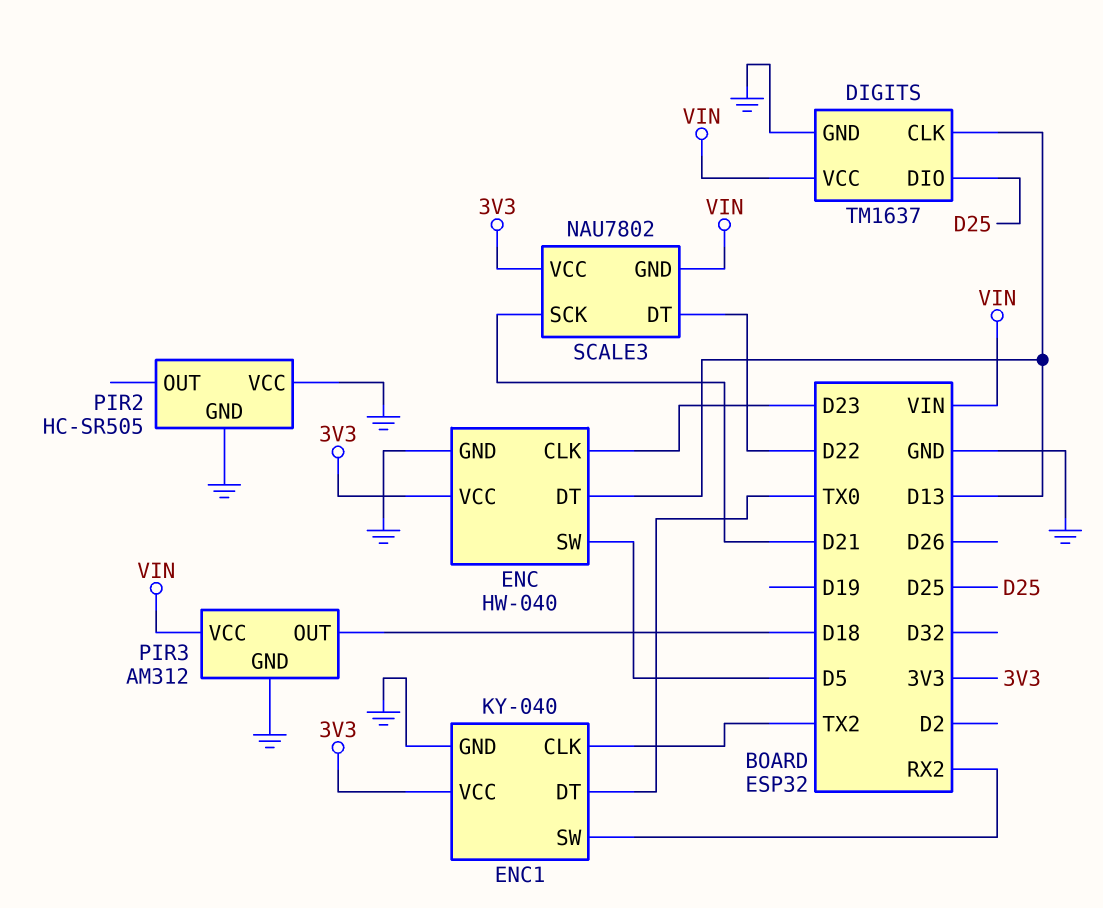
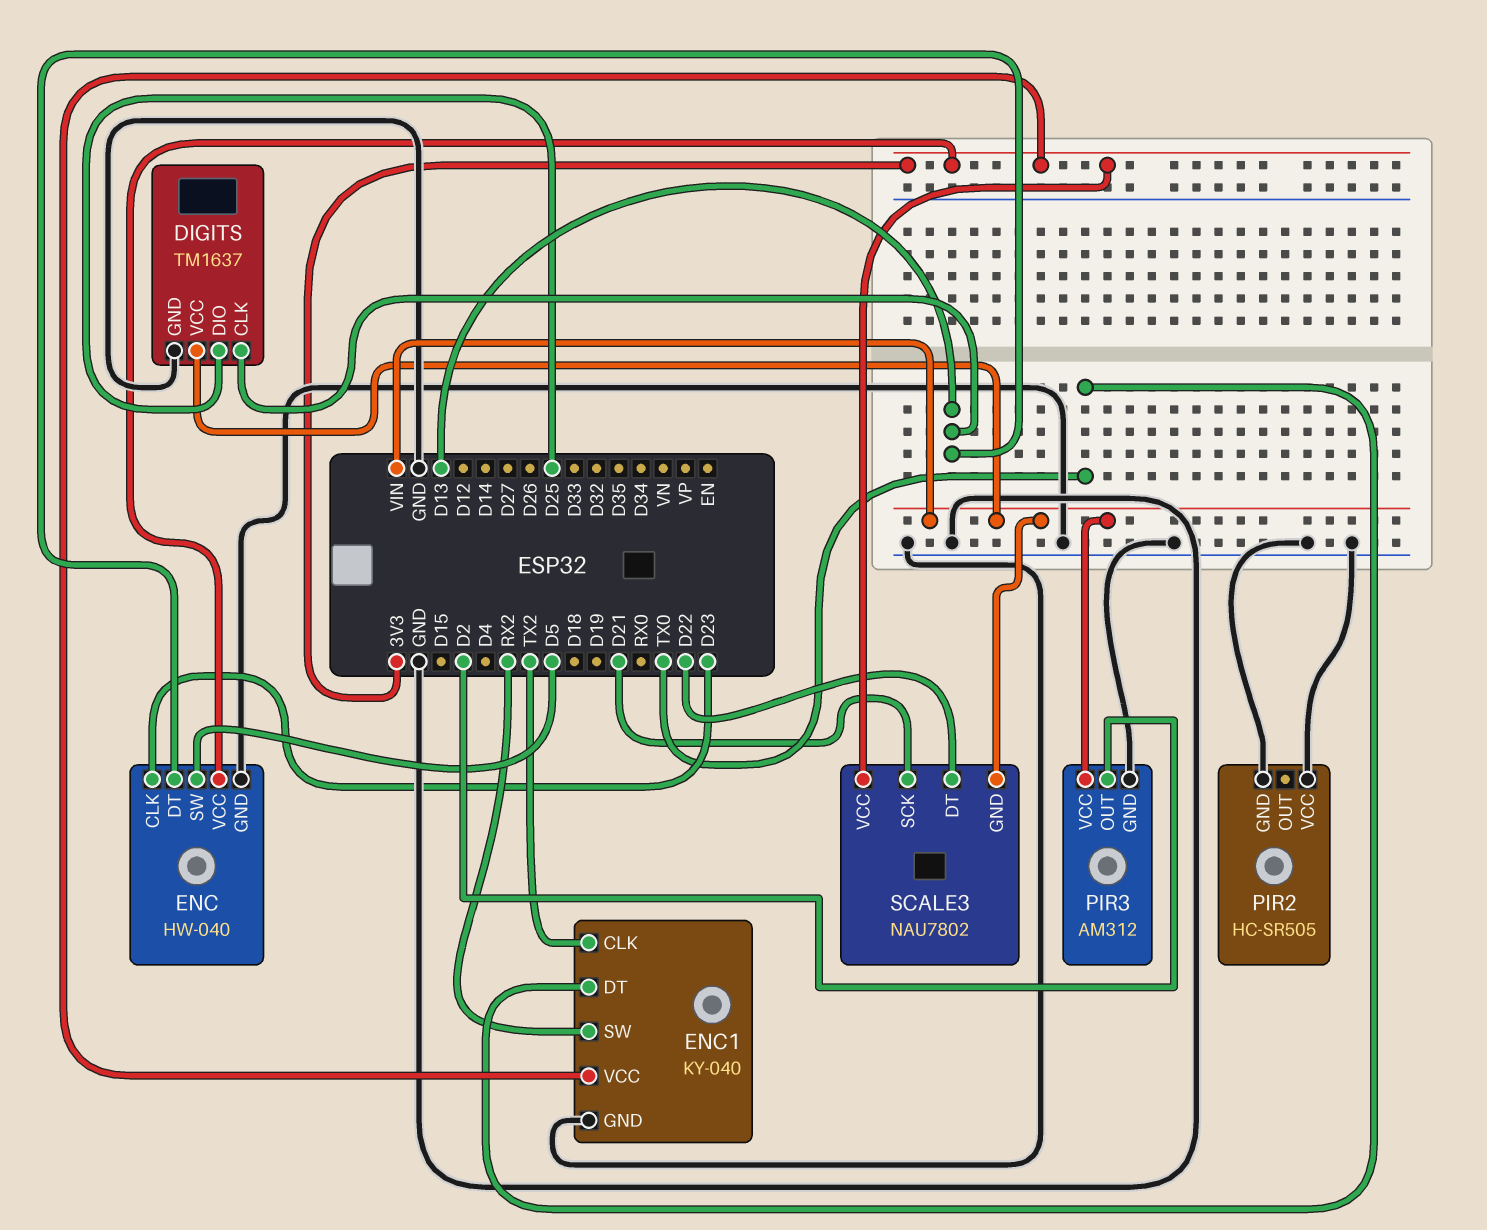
PIR3 pin OUT: D18 -> D2

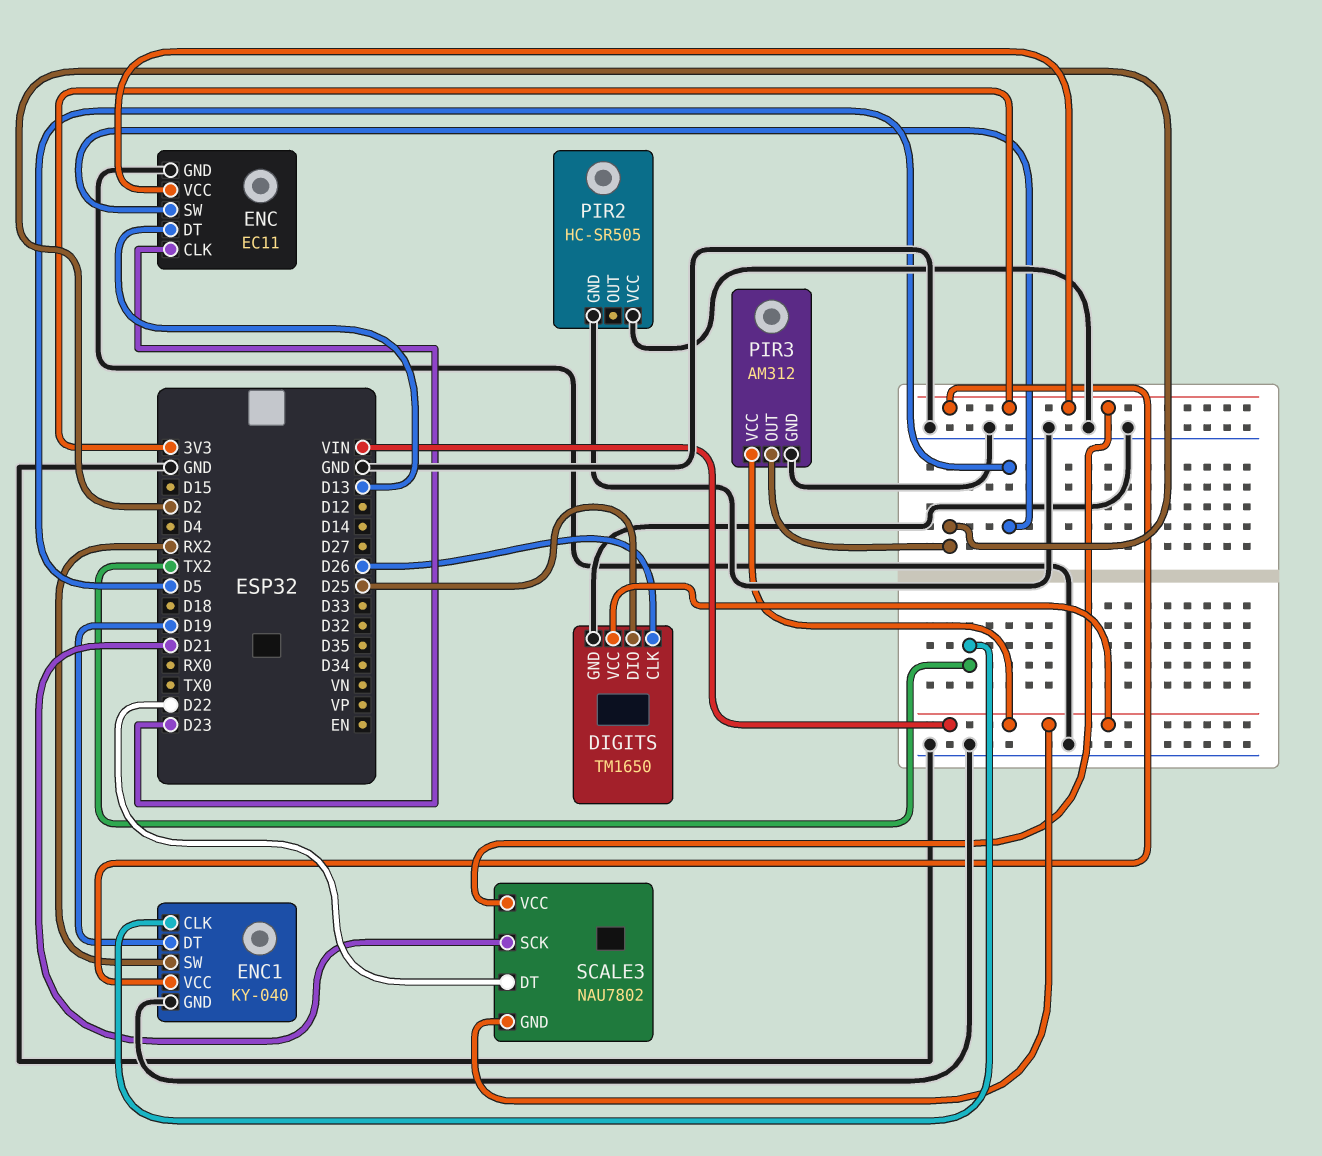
DIGITS: TM1637 -> TM1650
DIGITS pin CLK: D13 -> D26
ENC: HW-040 -> EC11
ENC1 pin DT: TX0 -> D19

